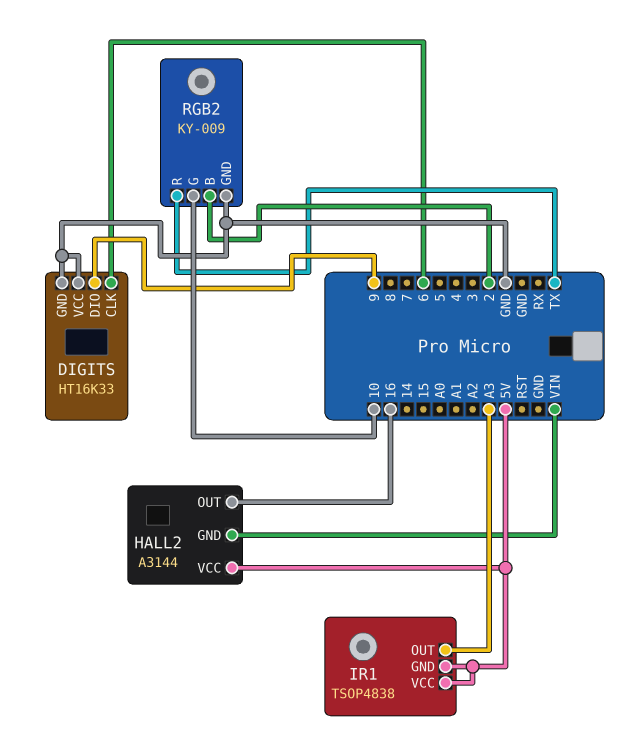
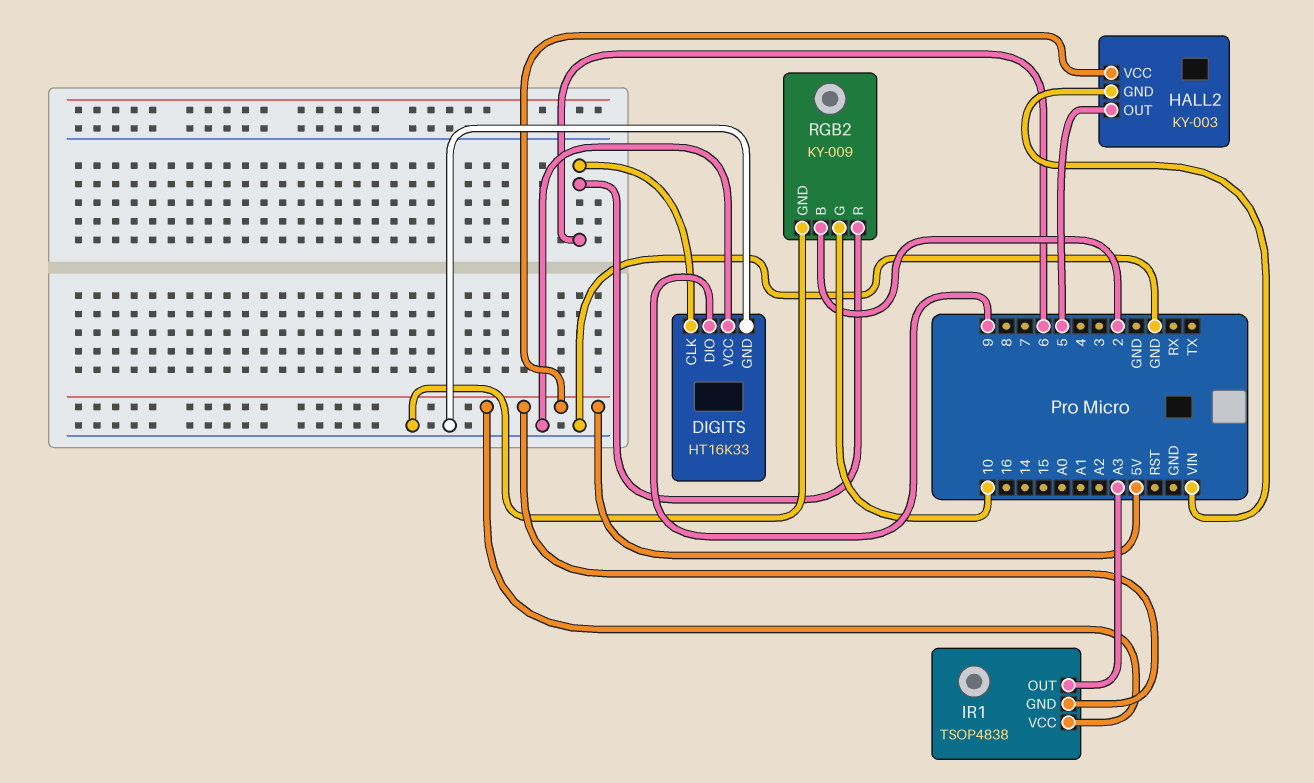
HALL2: A3144 -> KY-003
HALL2 pin OUT: 16 -> 5
RGB2 pin R: TX -> 6

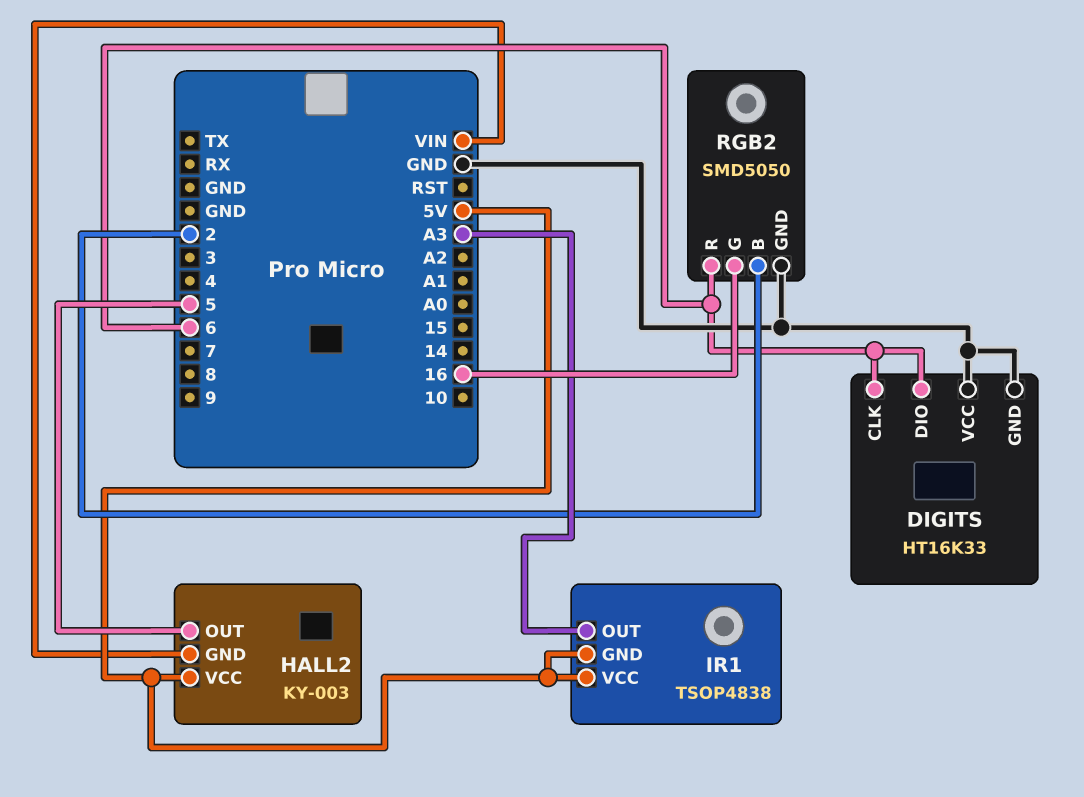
DIGITS pin DIO: 9 -> 6
RGB2: KY-009 -> SMD5050
RGB2 pin G: 10 -> 16

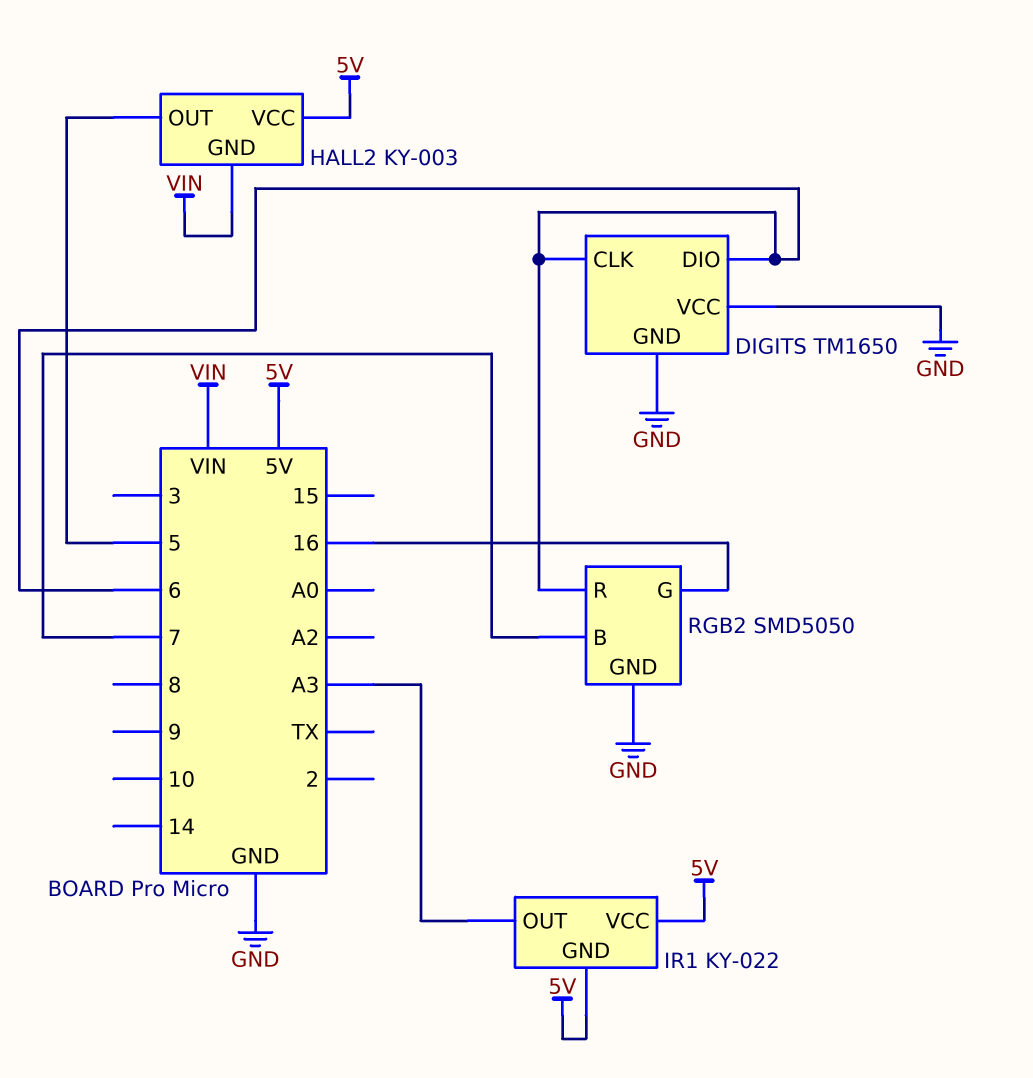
DIGITS: HT16K33 -> TM1650
IR1: TSOP4838 -> KY-022
RGB2 pin B: 2 -> 7

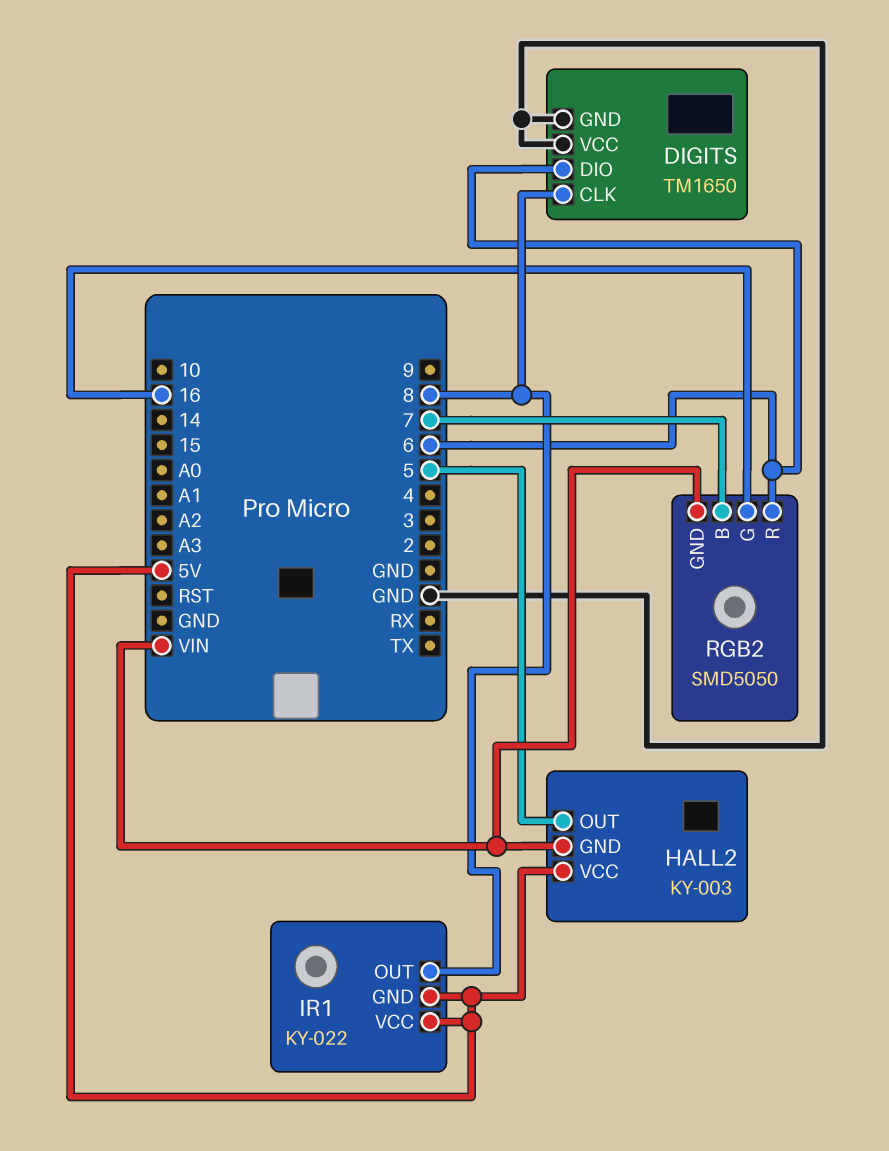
DIGITS pin CLK: 6 -> 8
IR1 pin OUT: A3 -> 8
RGB2 pin GND: GND -> VIN

